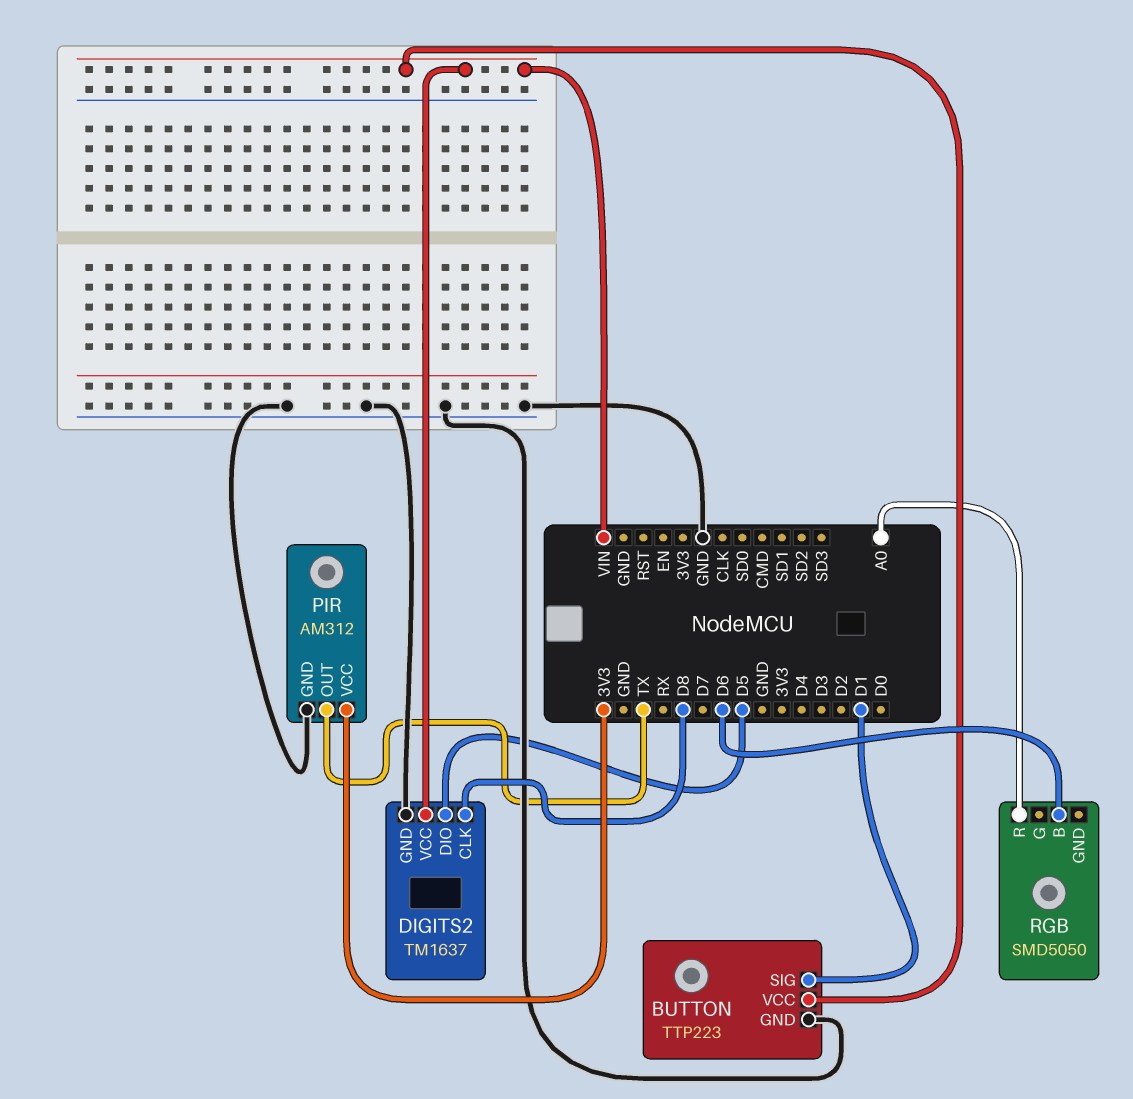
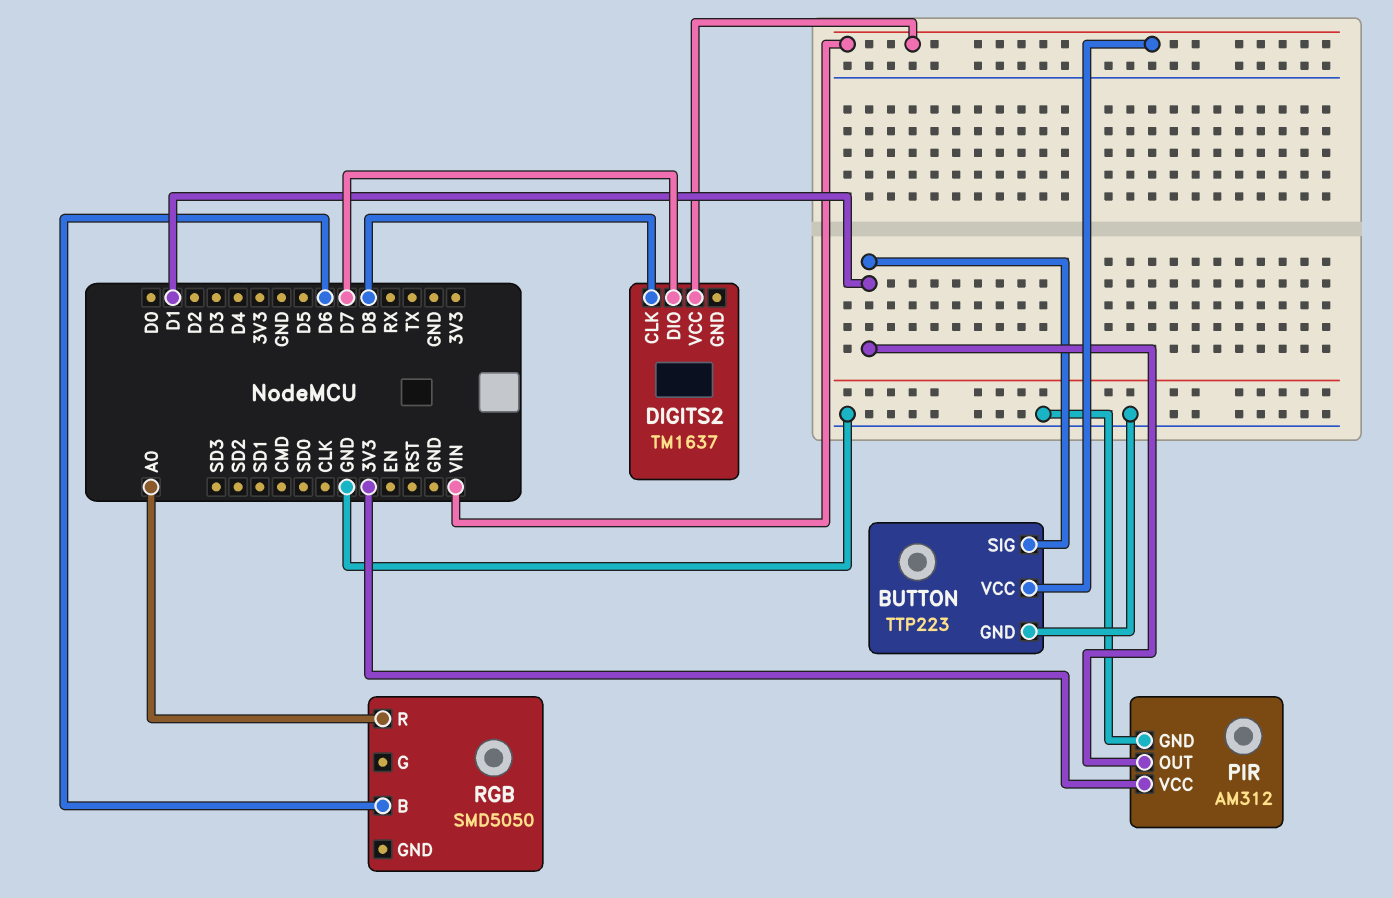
DIGITS2 pin DIO: D5 -> D7
DIGITS2 pin GND: GND -> none
PIR pin OUT: TX -> D1

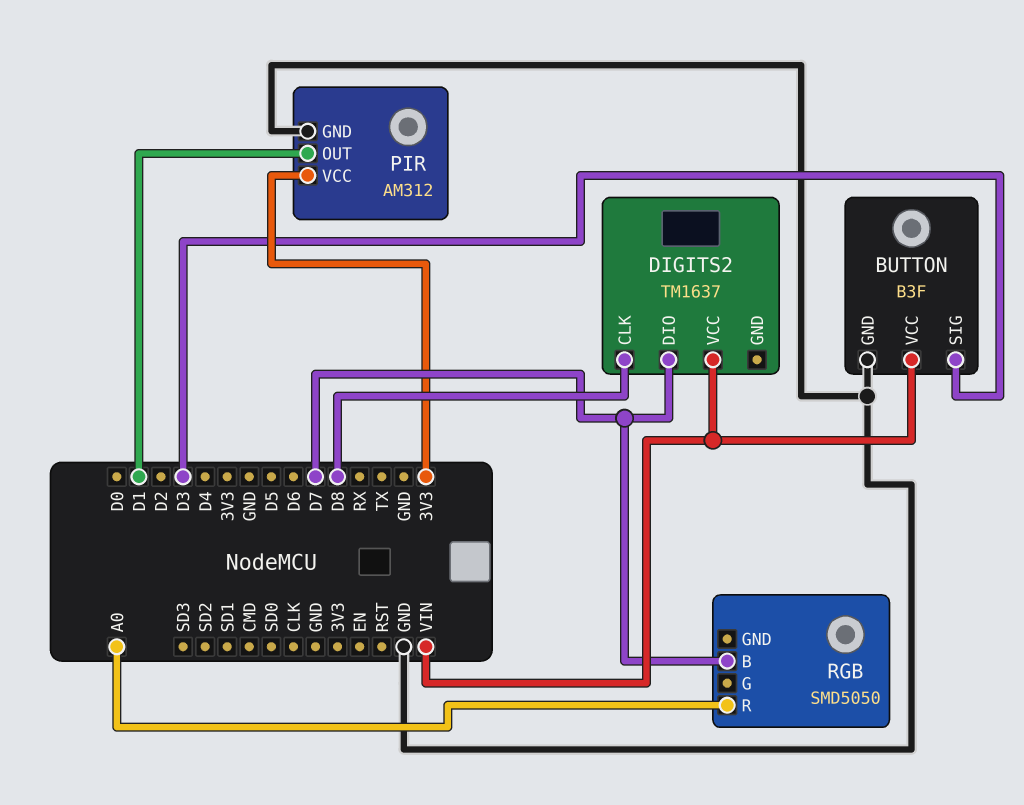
BUTTON: TTP223 -> B3F
BUTTON pin SIG: D1 -> D3
RGB pin B: D6 -> D7

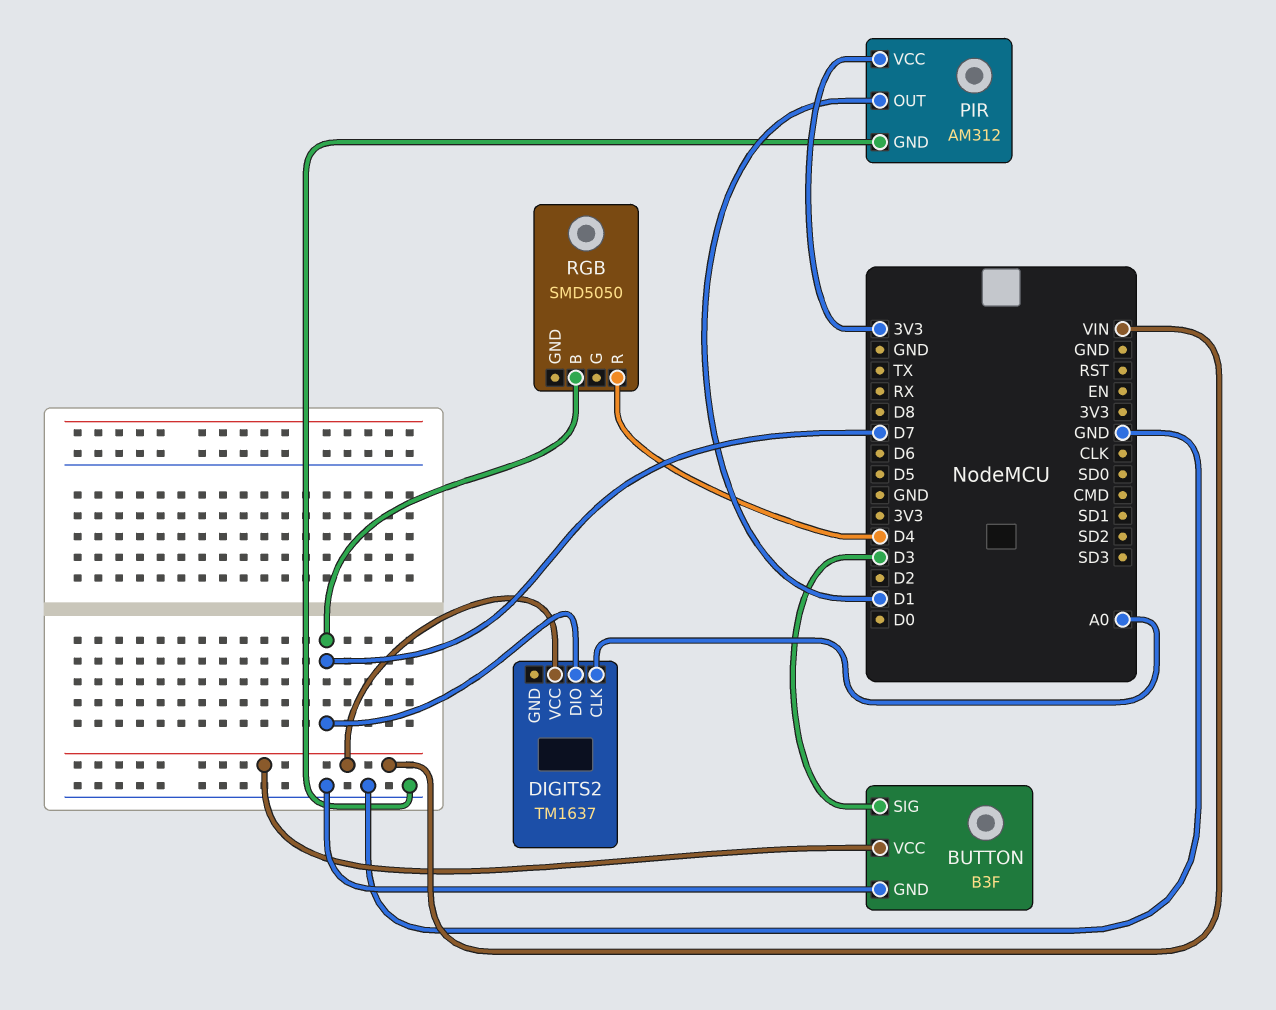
DIGITS2 pin CLK: D8 -> A0
RGB pin R: A0 -> D4

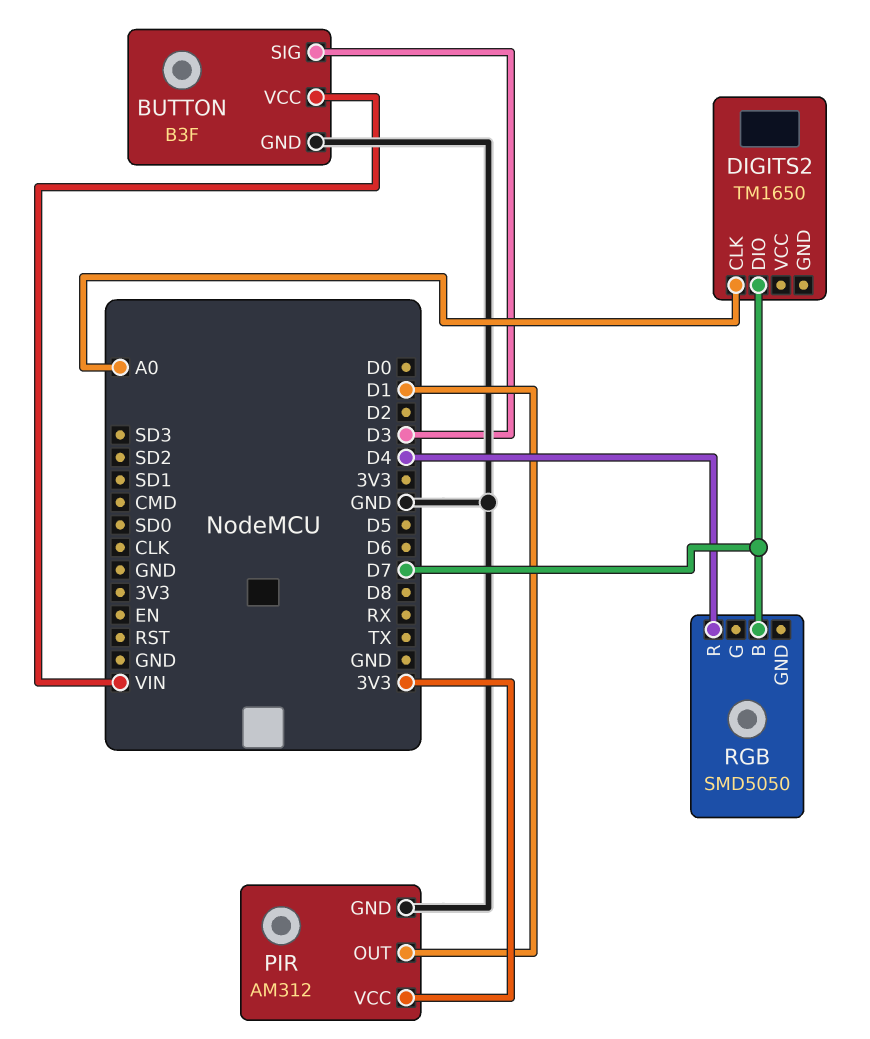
DIGITS2: TM1637 -> TM1650
DIGITS2 pin VCC: VIN -> none

